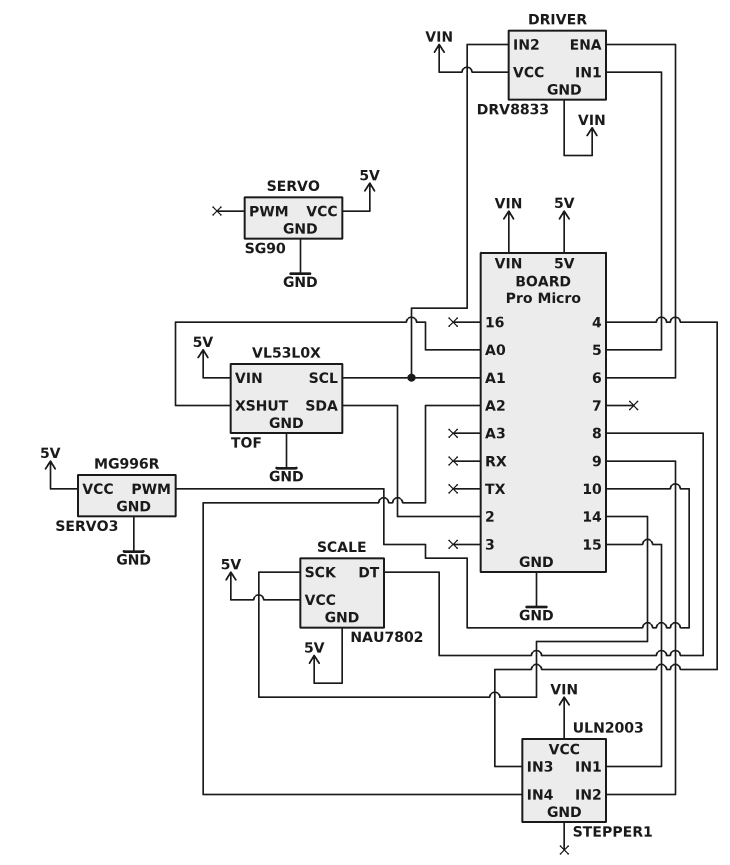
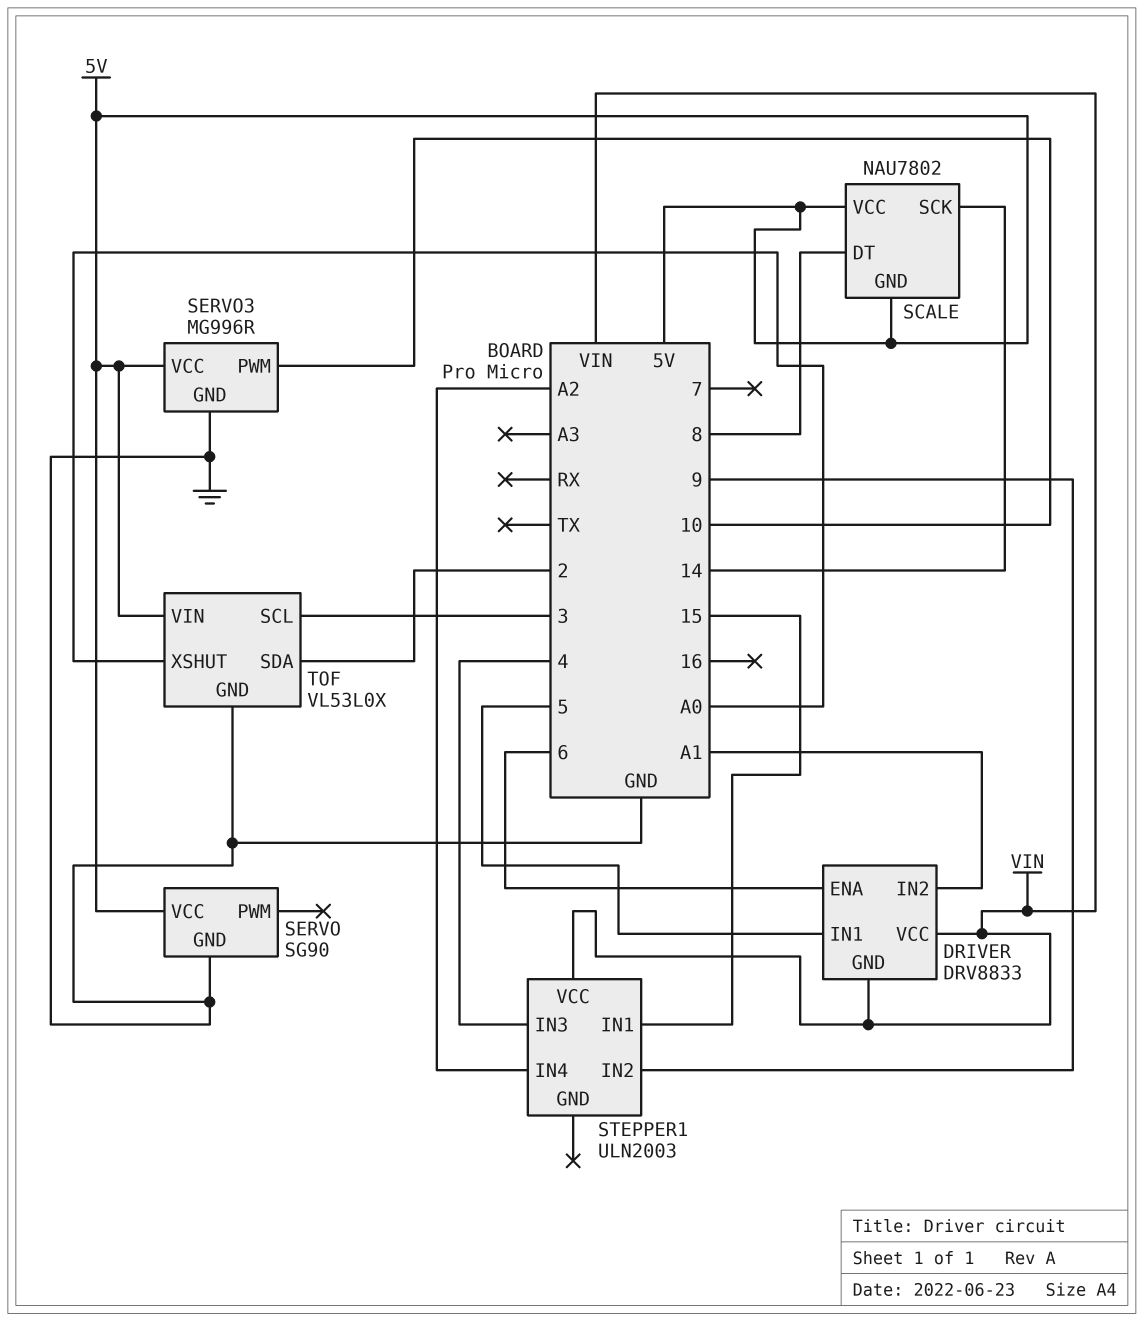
TOF pin SCL: A1 -> 3

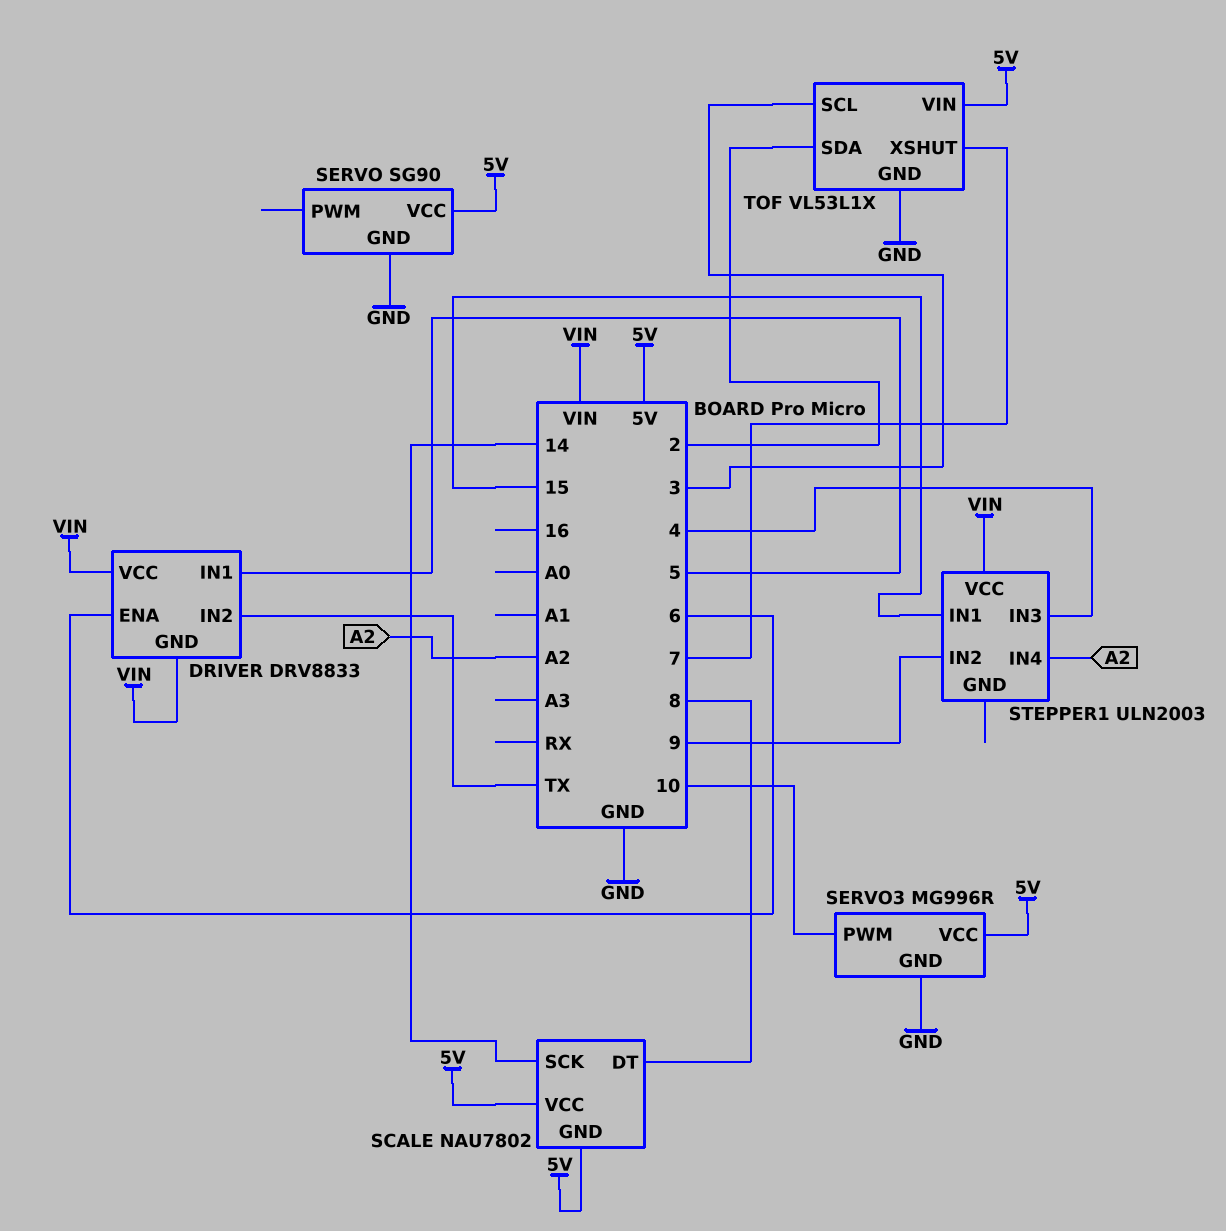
DRIVER pin IN2: A1 -> TX
TOF: VL53L0X -> VL53L1X
TOF pin XSHUT: A0 -> 7

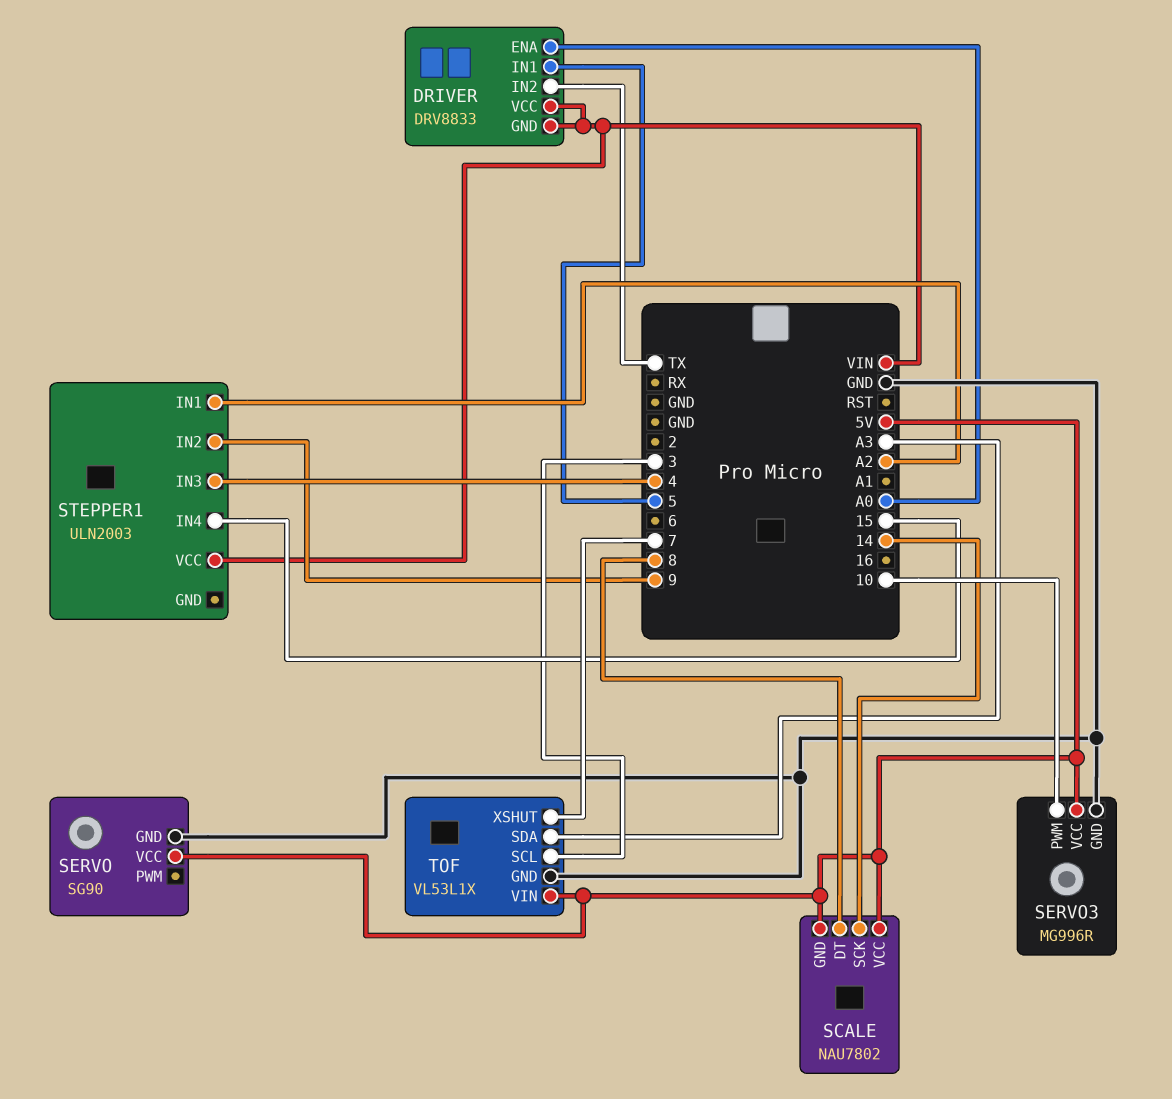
DRIVER pin ENA: 6 -> A0
STEPPER1 pin IN1: 15 -> A2
STEPPER1 pin IN4: A2 -> 15
TOF pin SDA: 2 -> A3

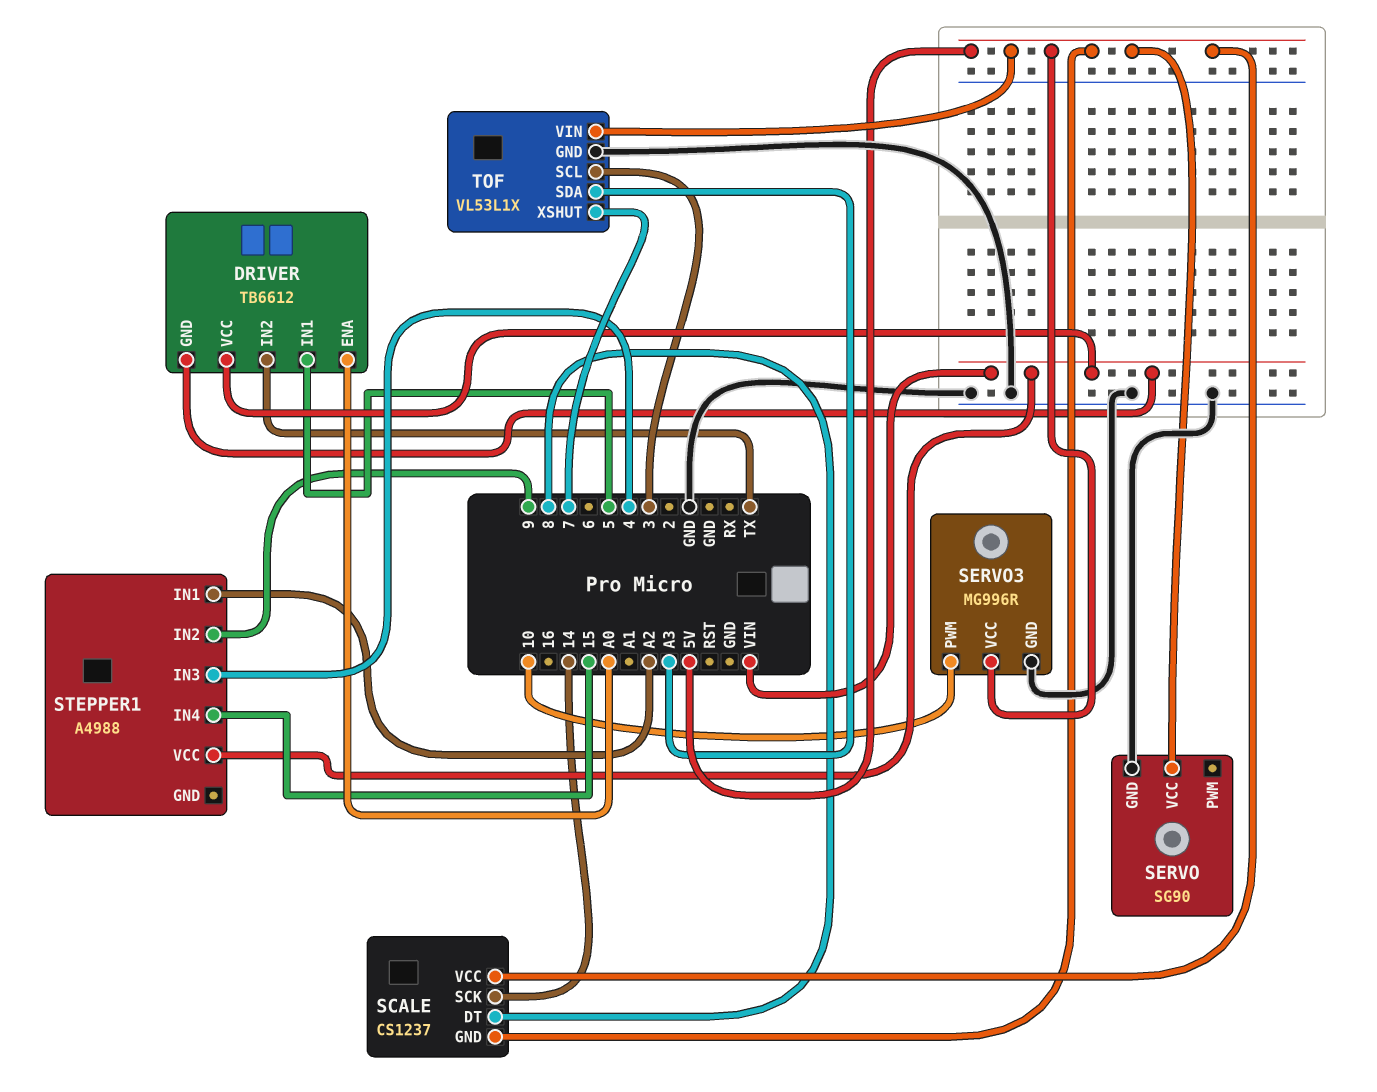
DRIVER: DRV8833 -> TB6612
SCALE: NAU7802 -> CS1237
STEPPER1: ULN2003 -> A4988

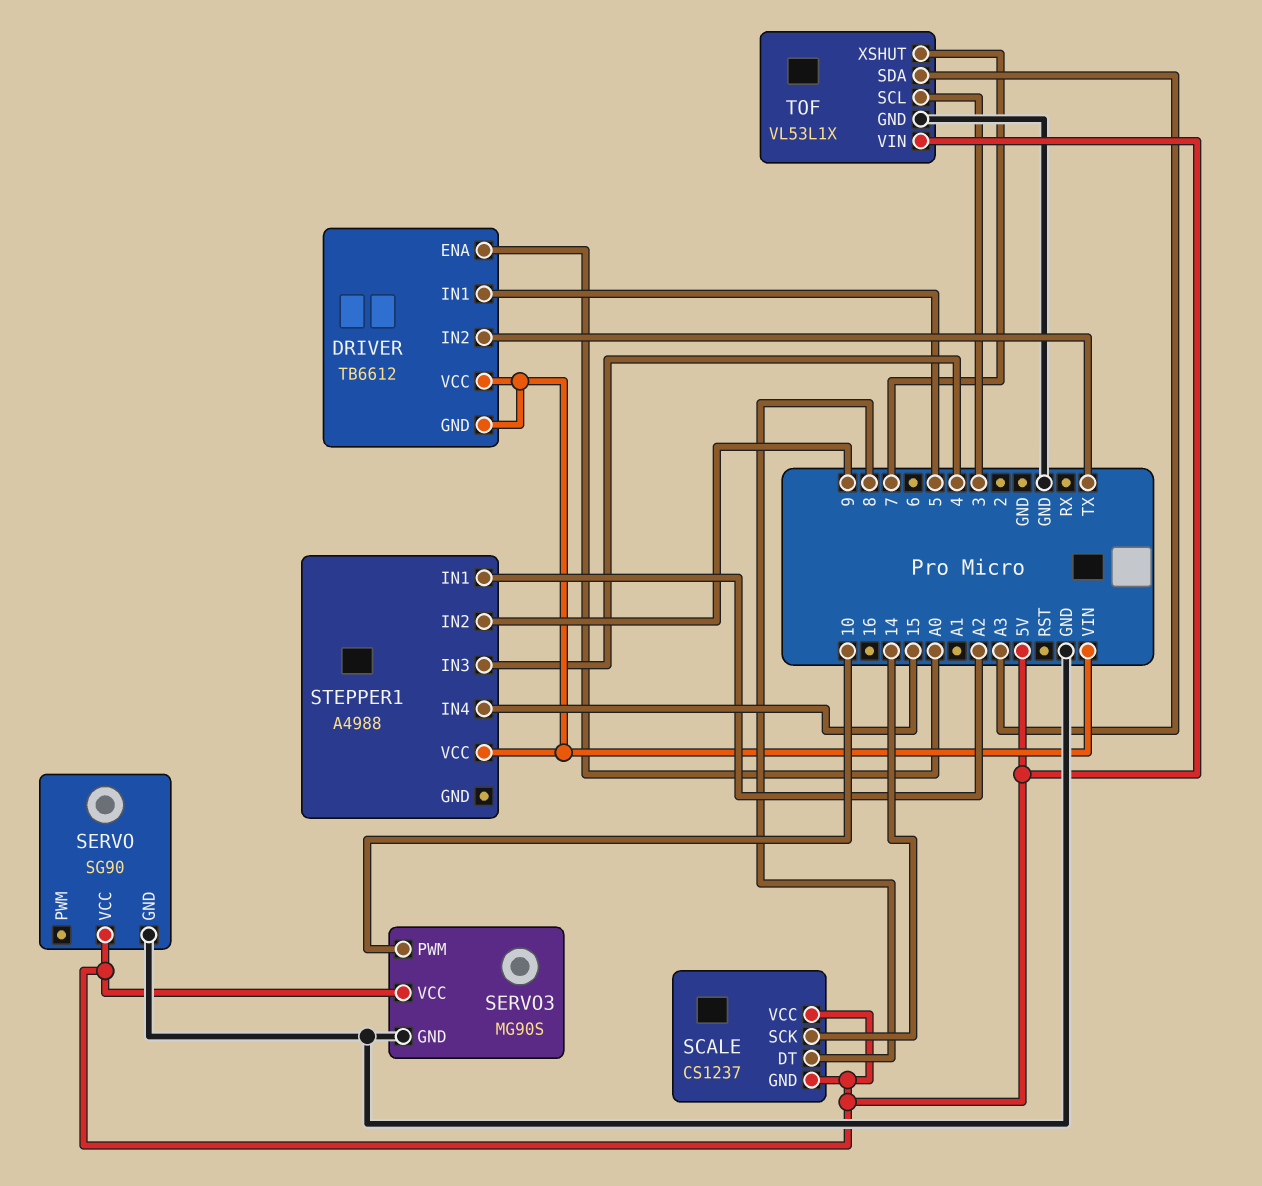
SERVO3: MG996R -> MG90S

